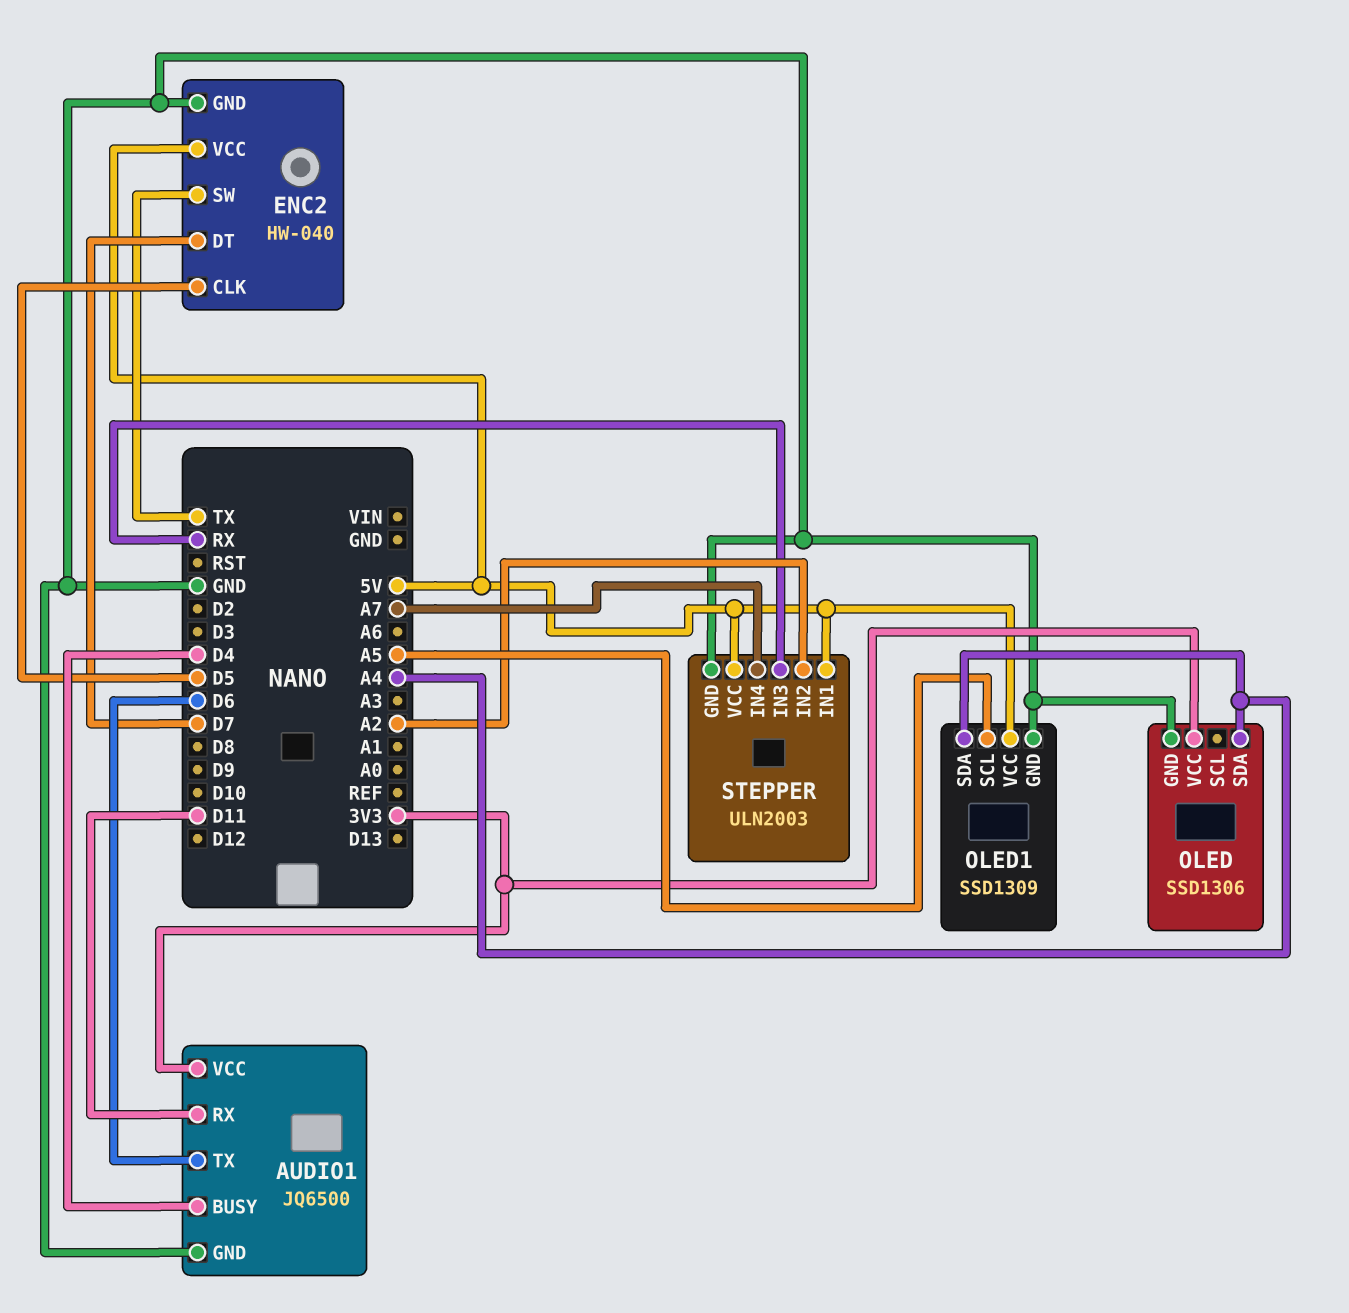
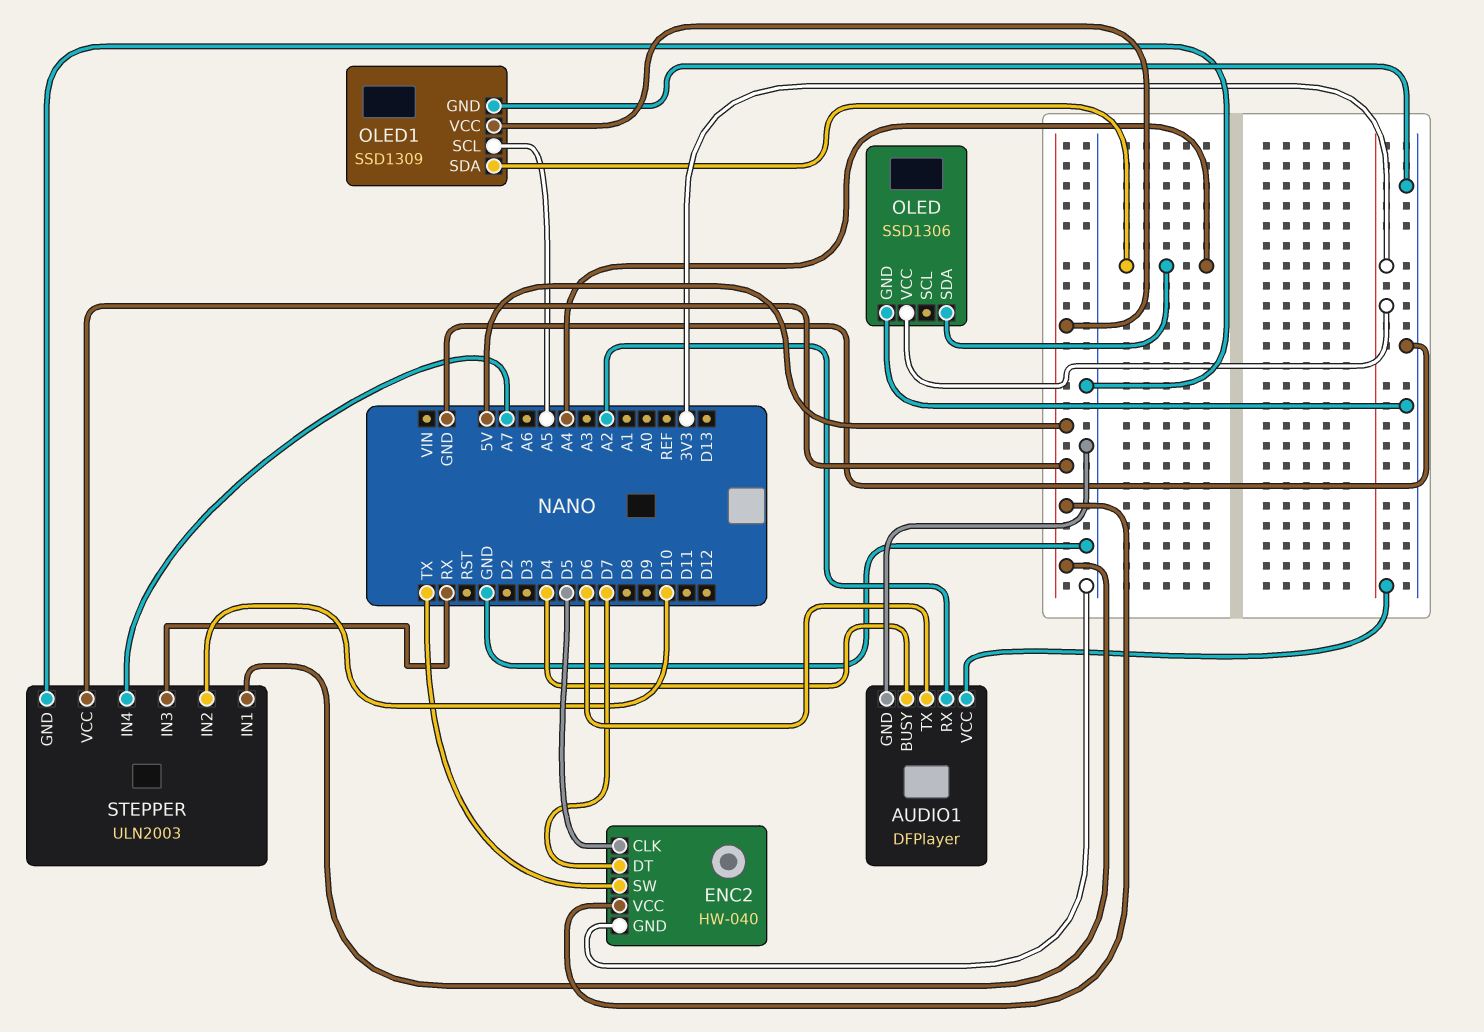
AUDIO1: JQ6500 -> DFPlayer
AUDIO1 pin RX: D11 -> A2
STEPPER pin IN2: A2 -> D10

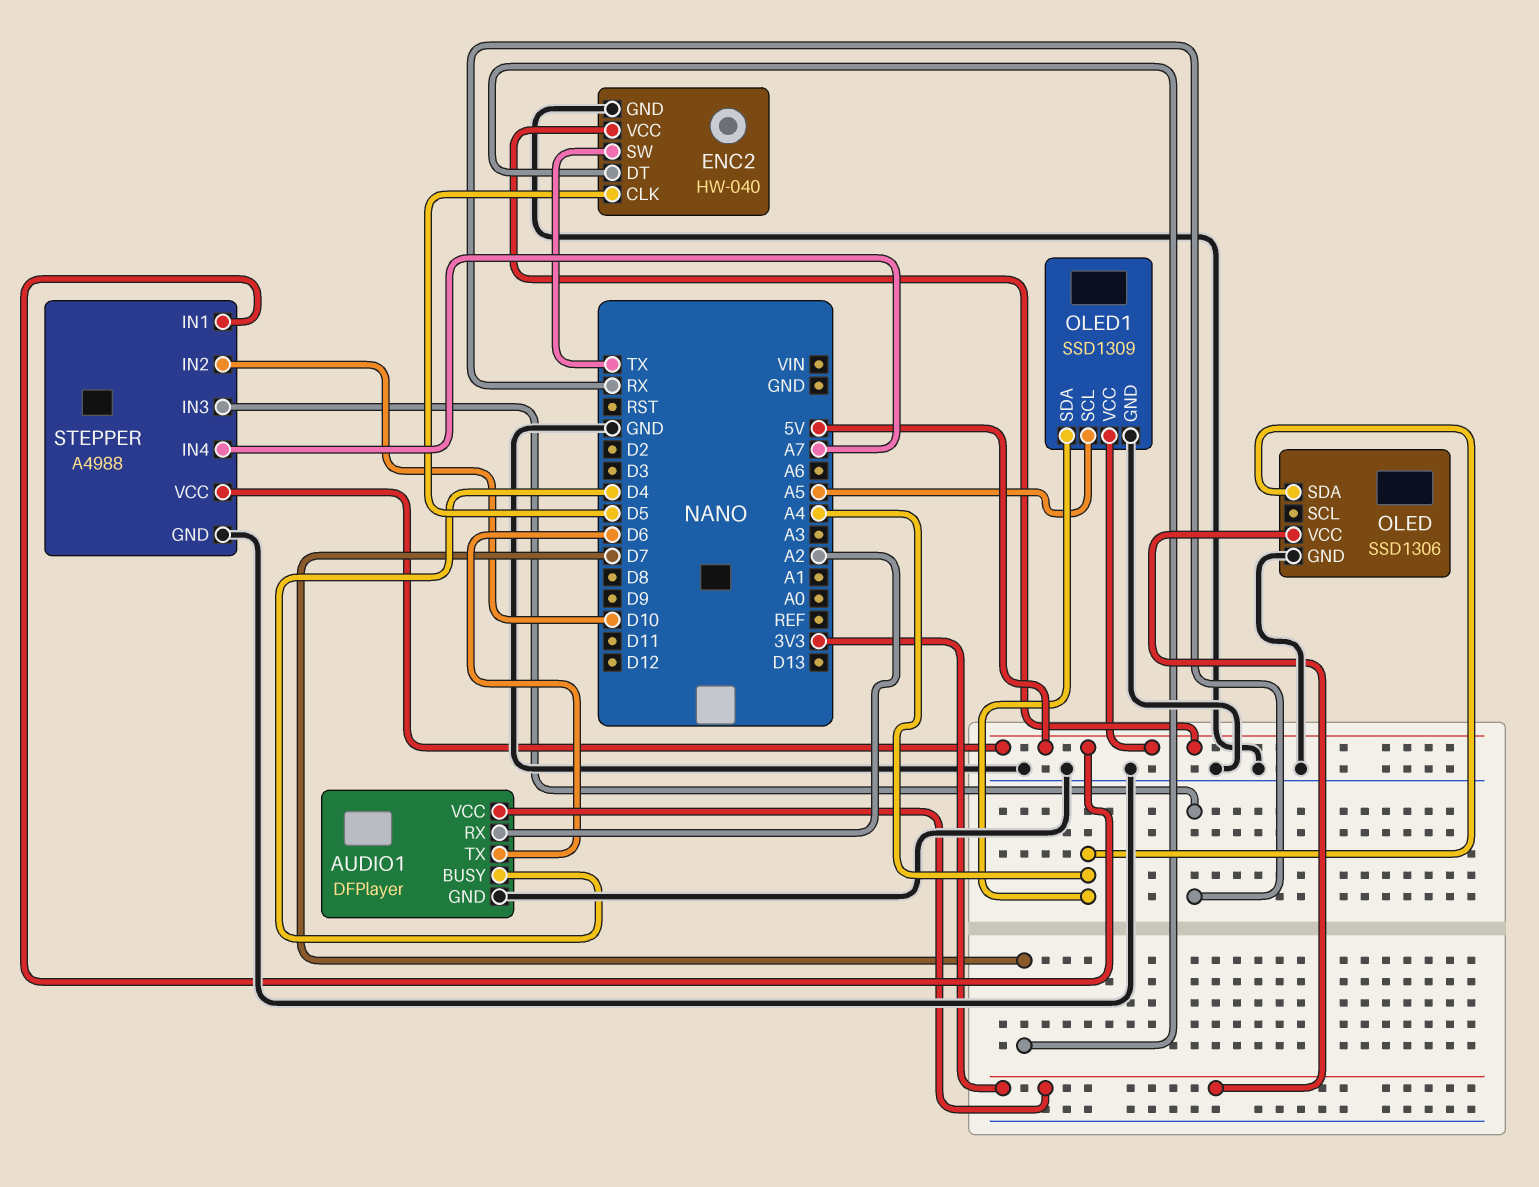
STEPPER: ULN2003 -> A4988

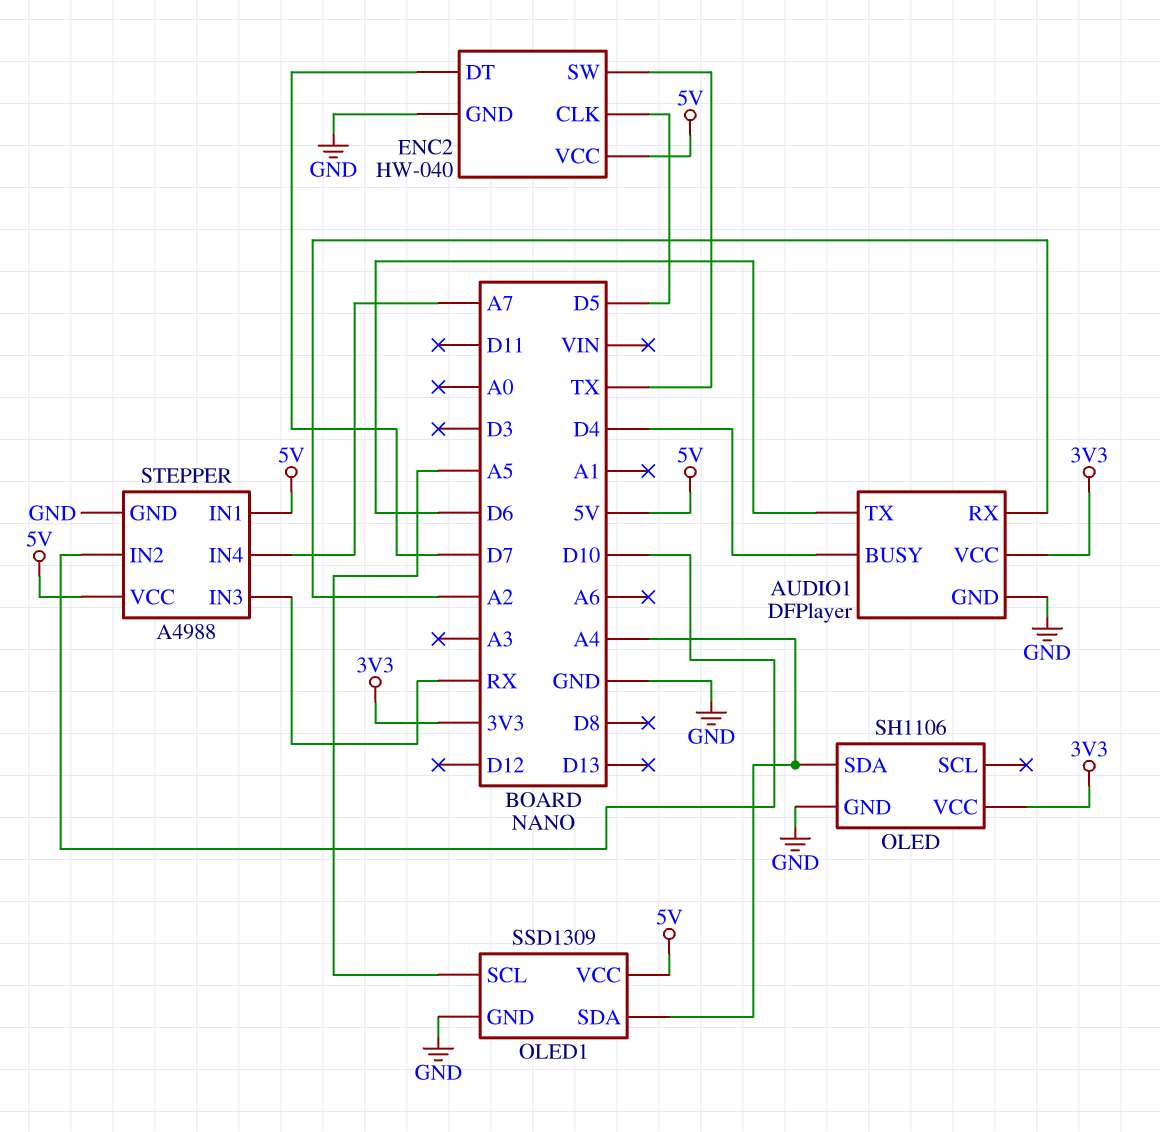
OLED: SSD1306 -> SH1106

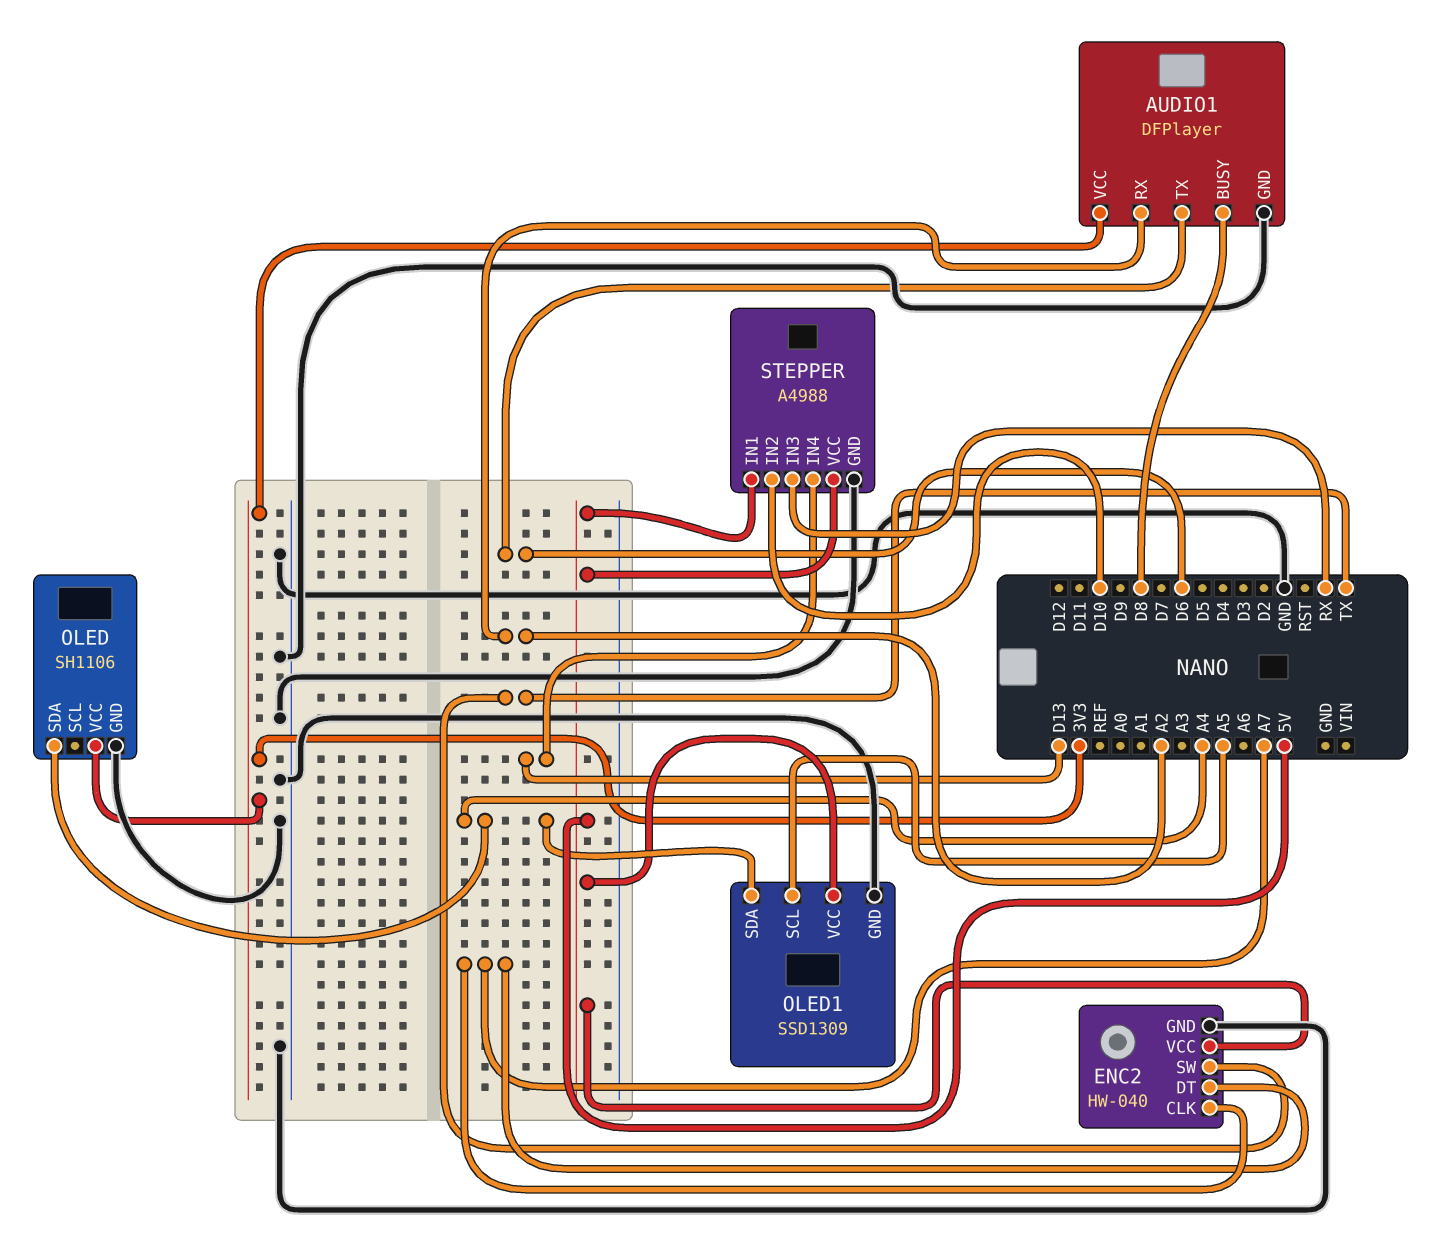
AUDIO1 pin BUSY: D4 -> D8
ENC2 pin CLK: D5 -> A7
ENC2 pin DT: D7 -> A7
STEPPER pin IN4: A7 -> D13

